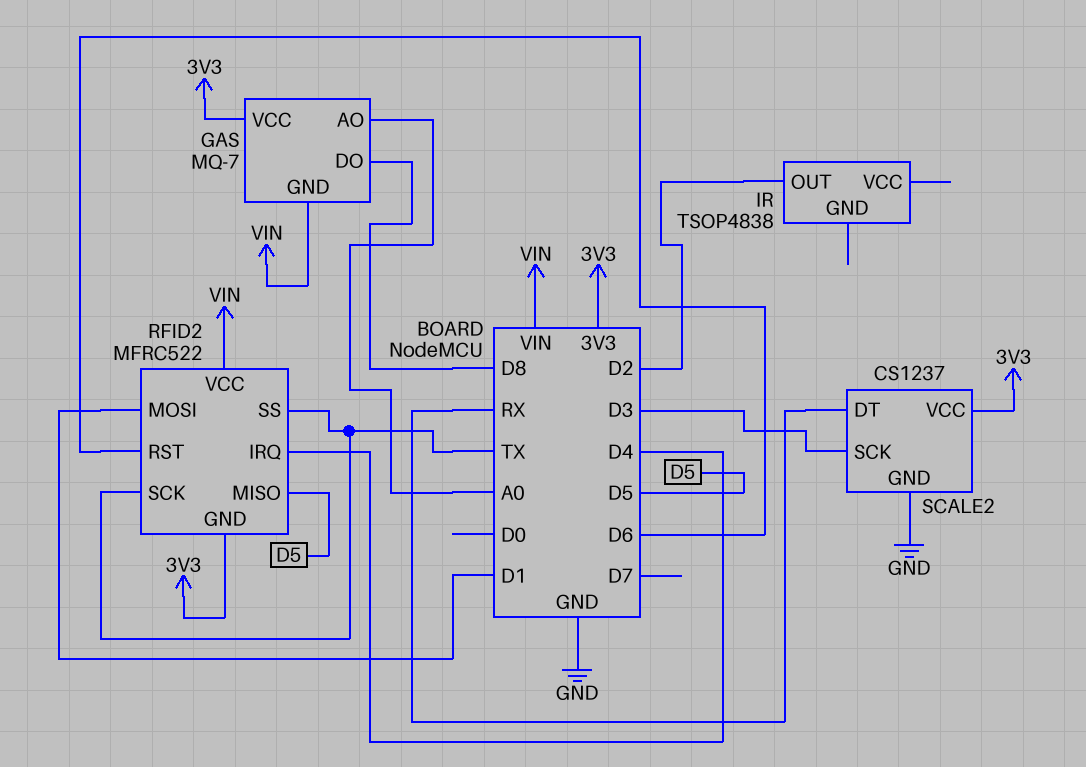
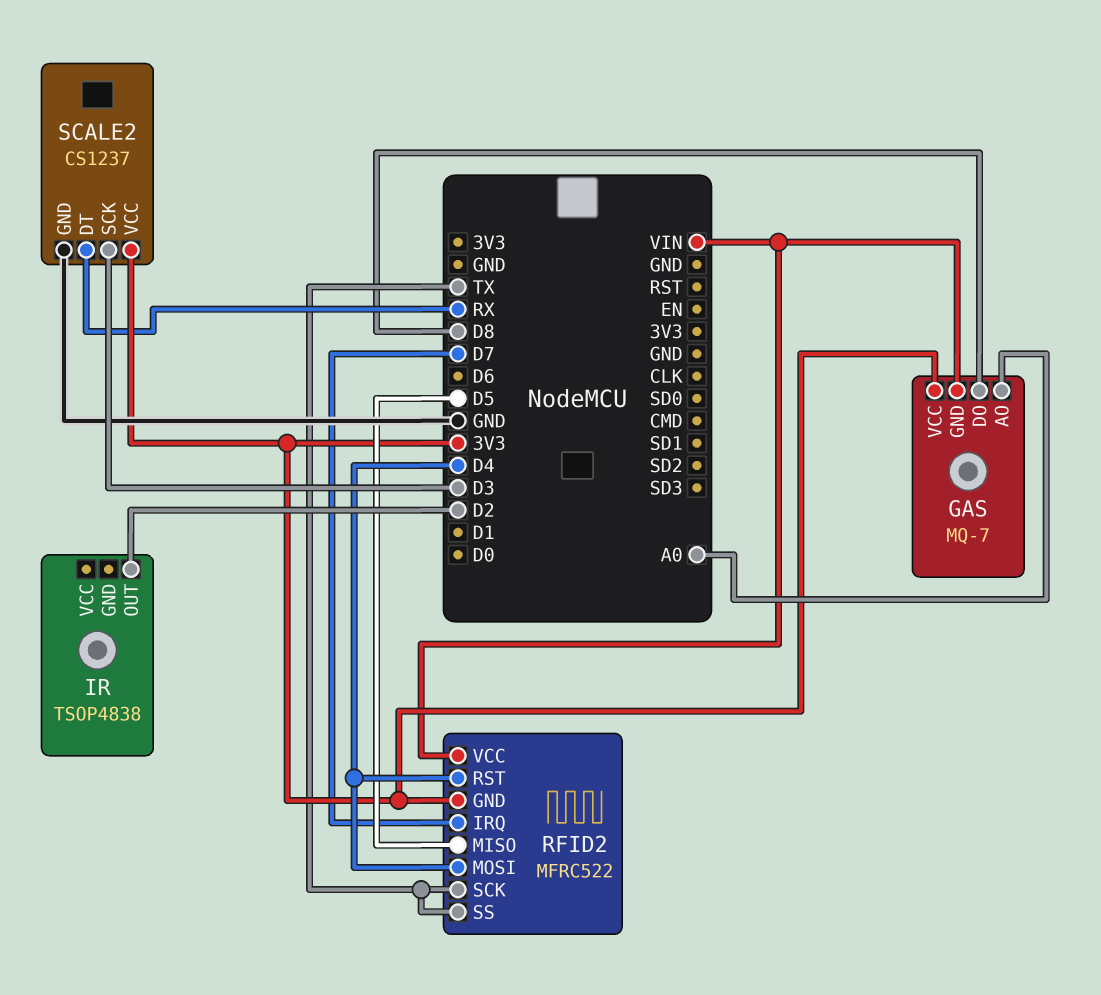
RFID2 pin IRQ: D4 -> D7
RFID2 pin MOSI: D1 -> D4
RFID2 pin RST: D6 -> D4

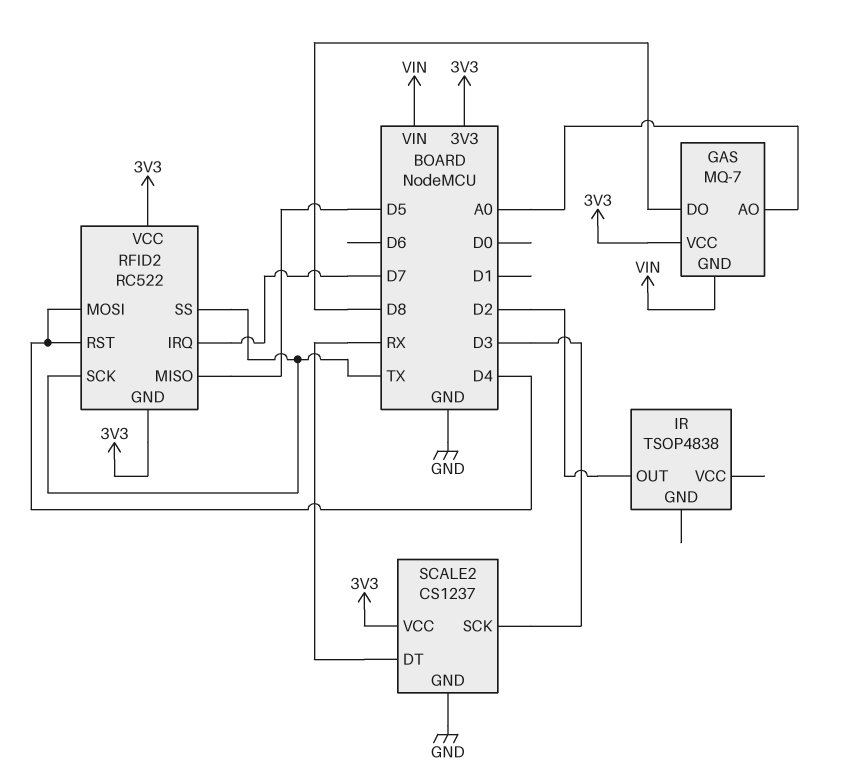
RFID2: MFRC522 -> RC522
RFID2 pin VCC: VIN -> 3V3

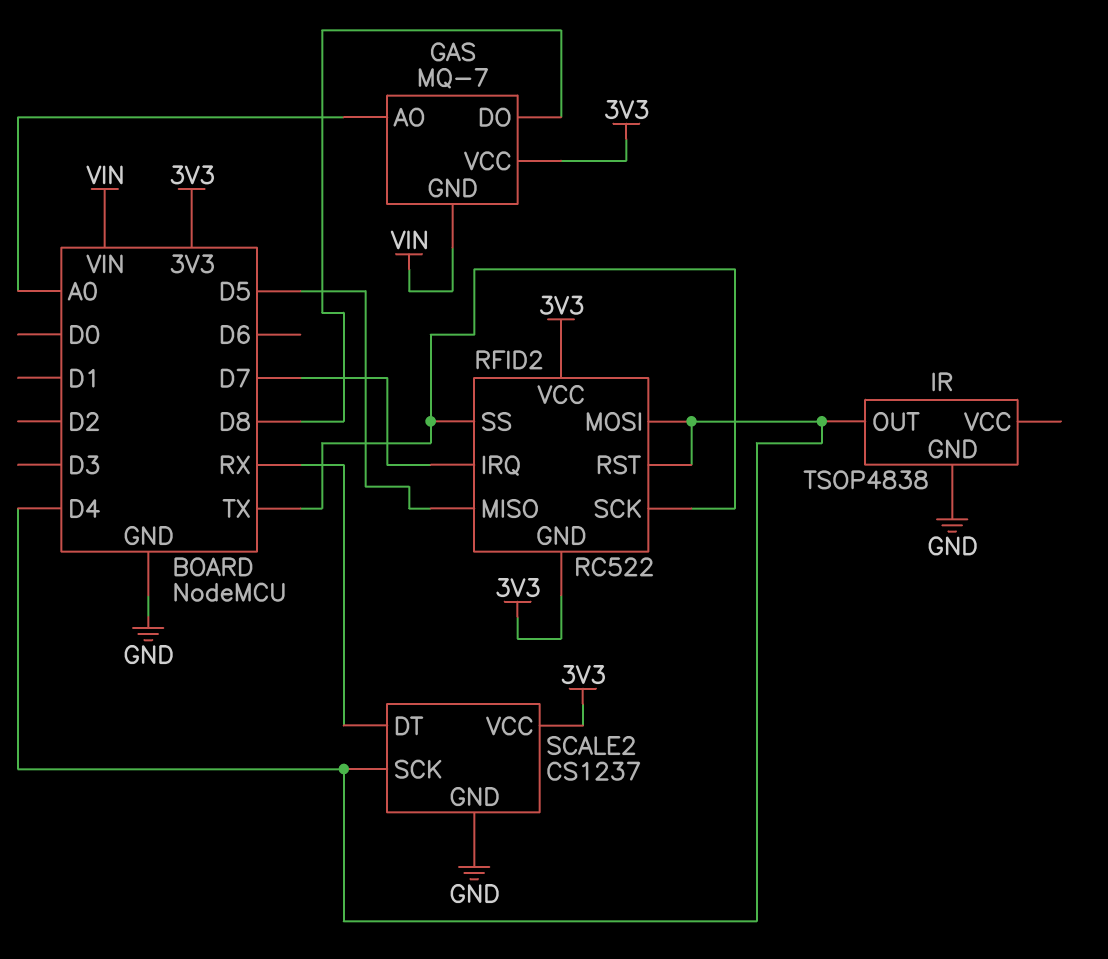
IR pin GND: none -> GND
IR pin OUT: D2 -> D4
SCALE2 pin SCK: D3 -> D4

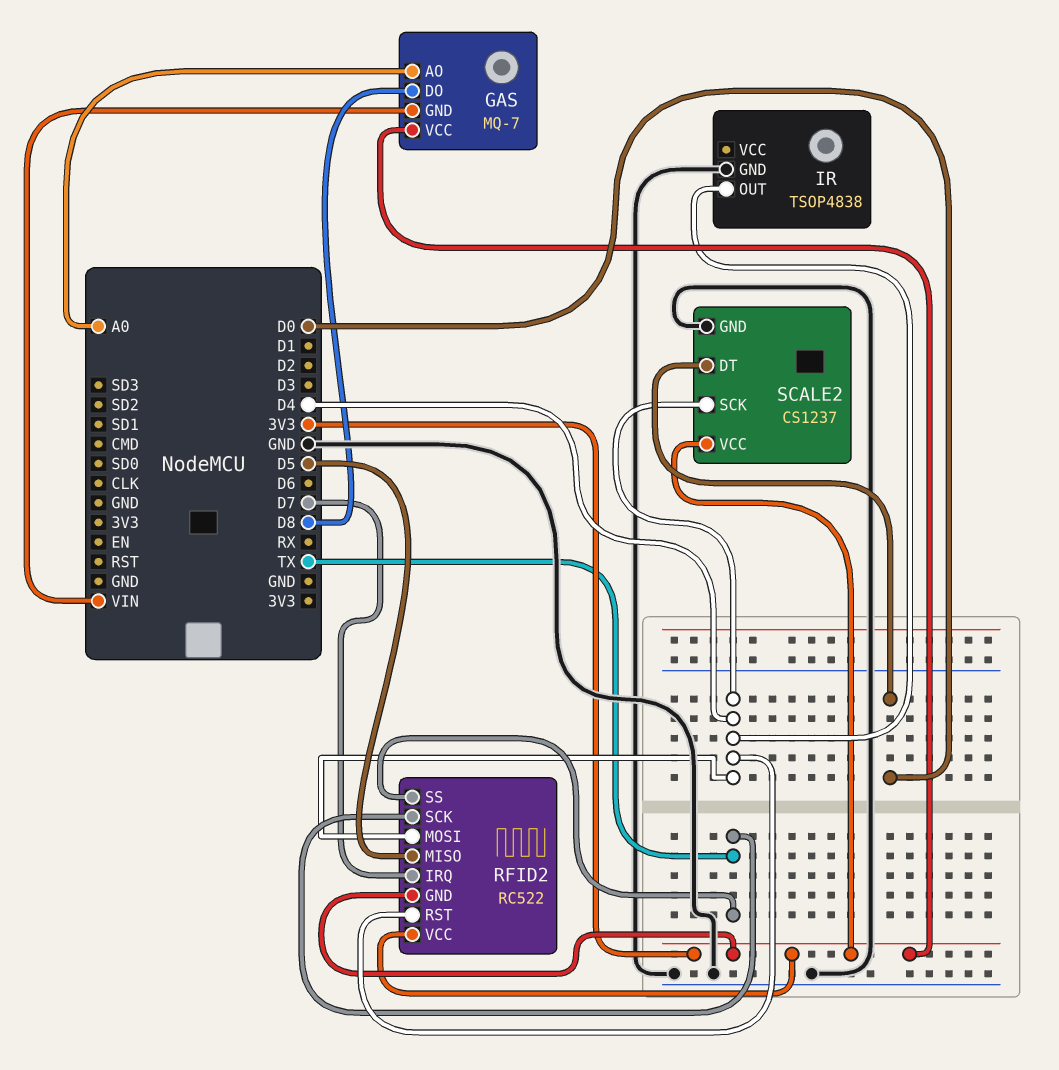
SCALE2 pin DT: RX -> D0

